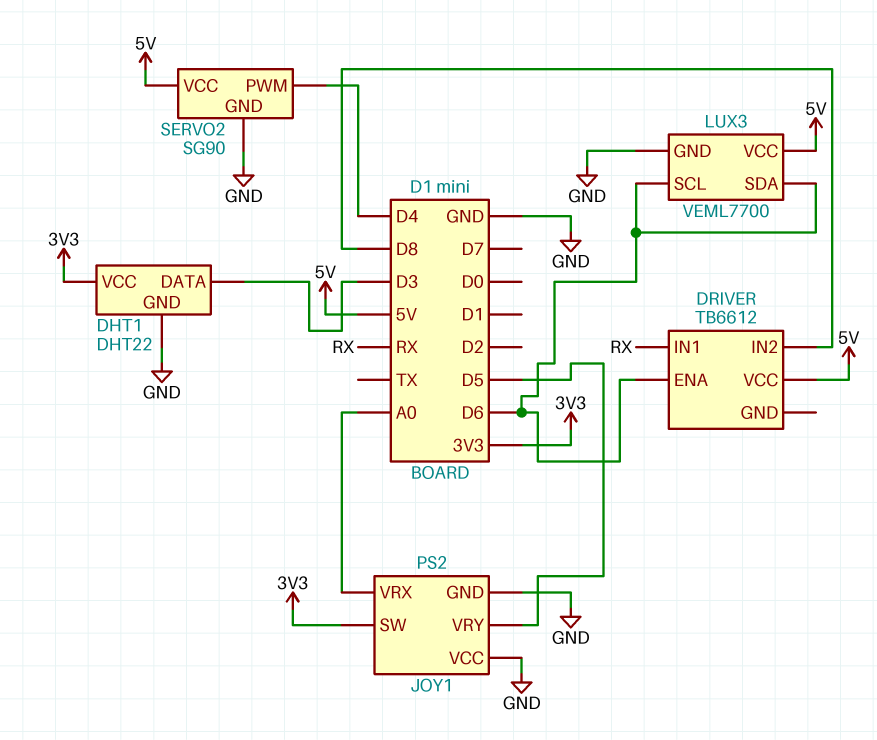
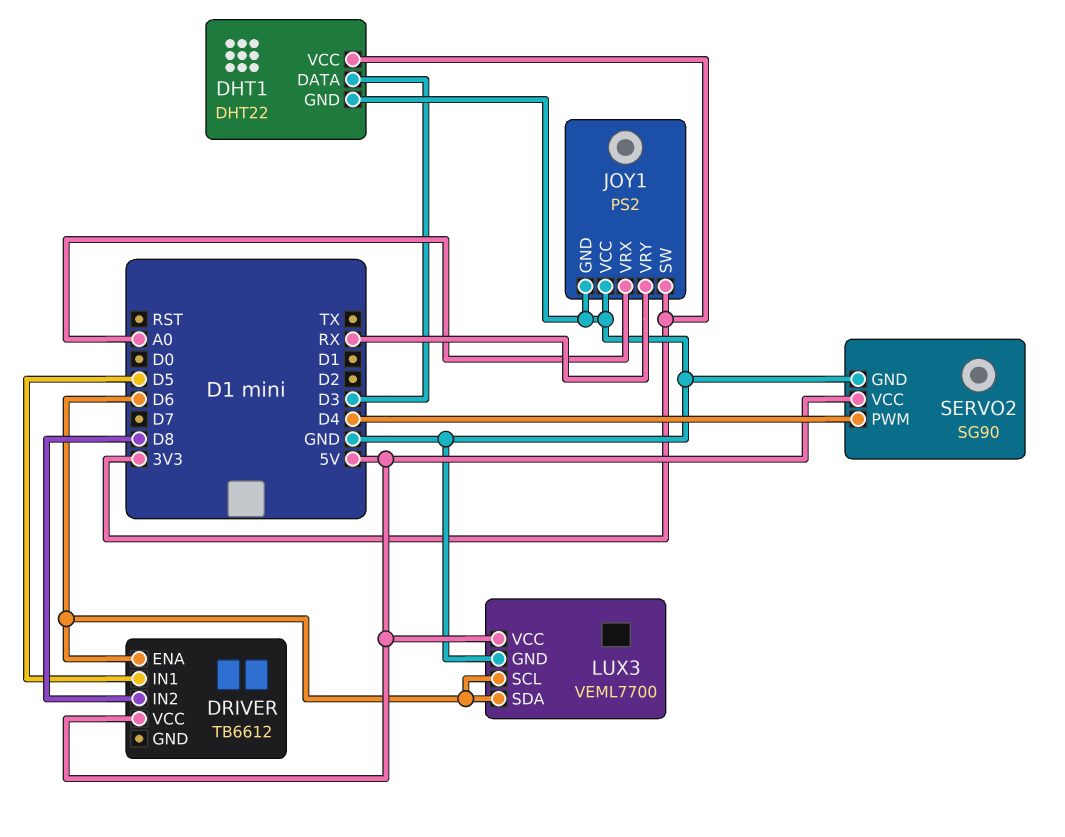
DRIVER pin IN1: RX -> D5
JOY1 pin VRY: D5 -> RX

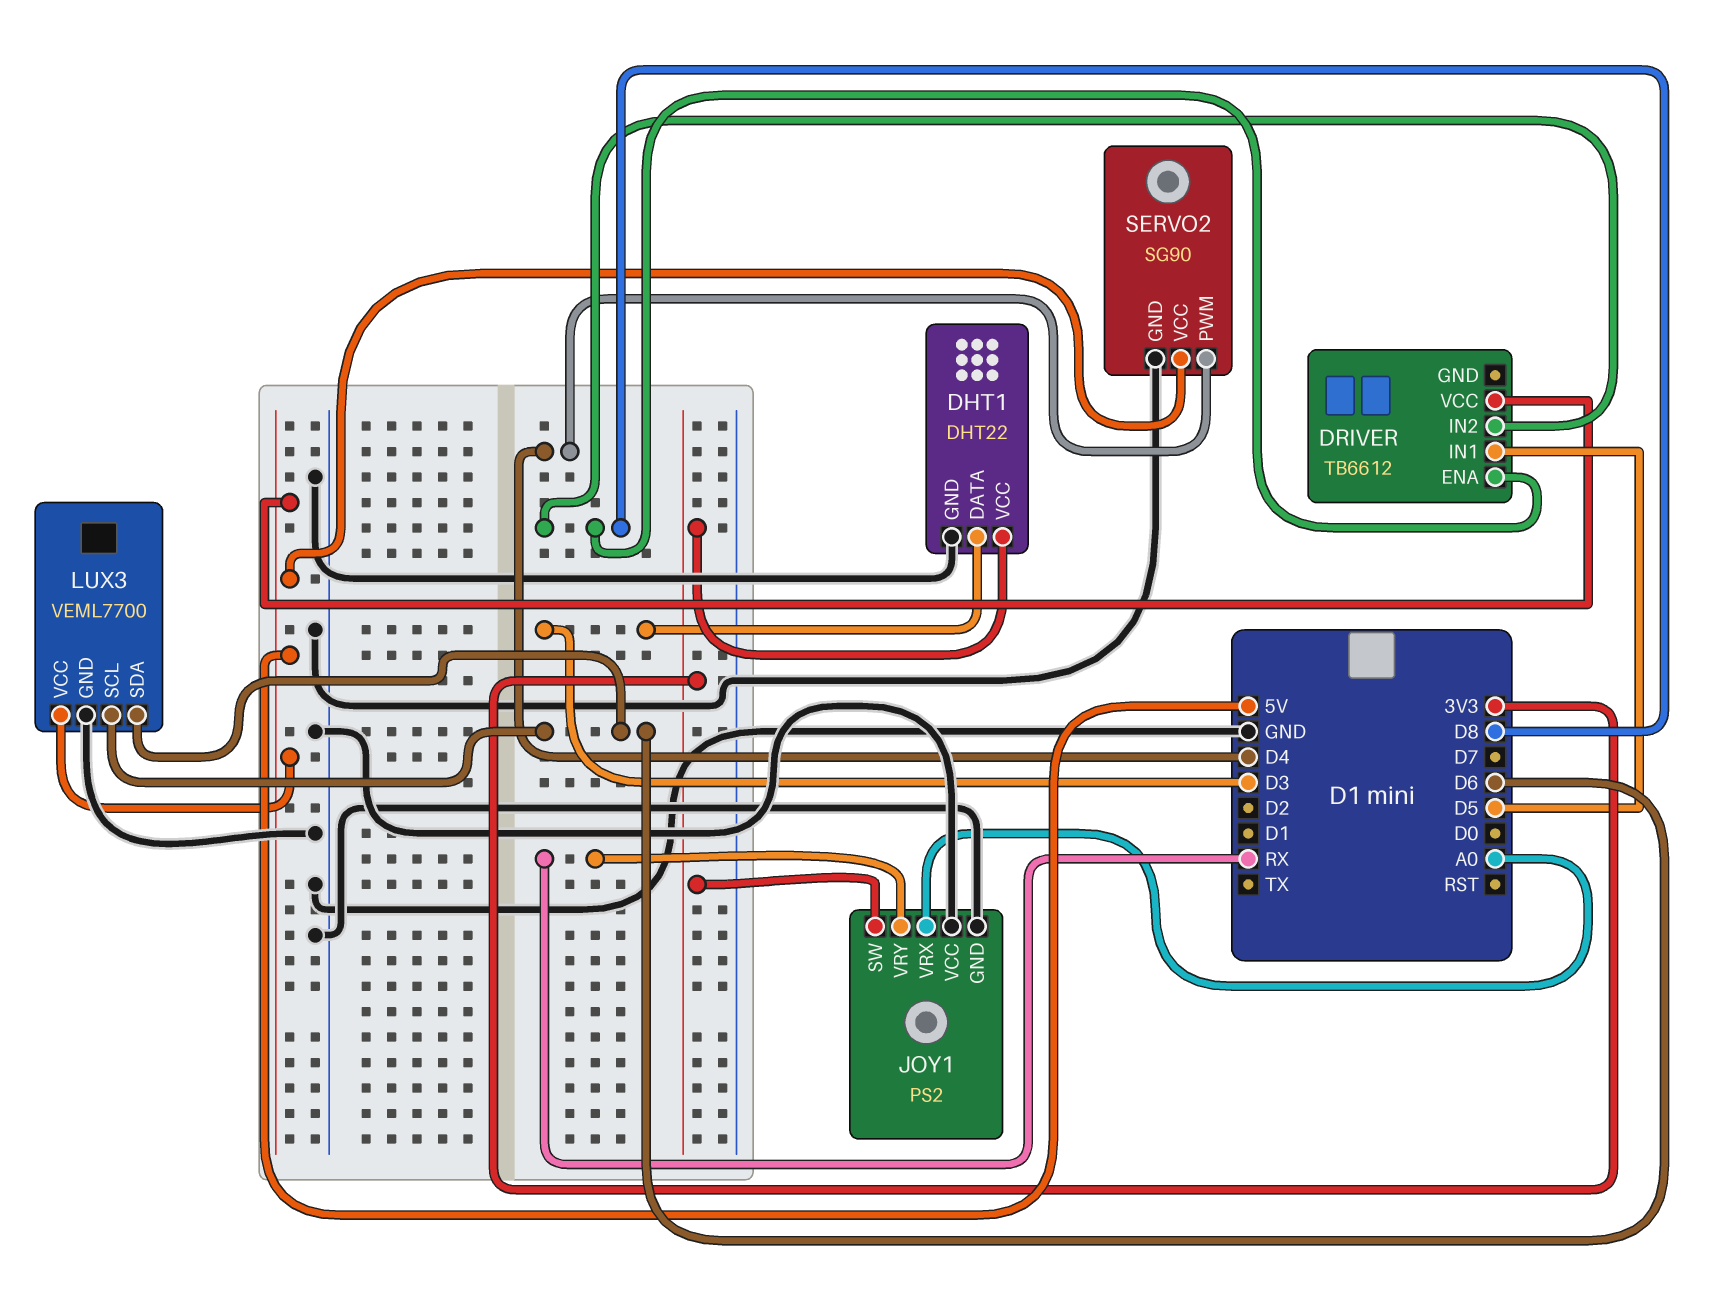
DRIVER pin ENA: D6 -> D8

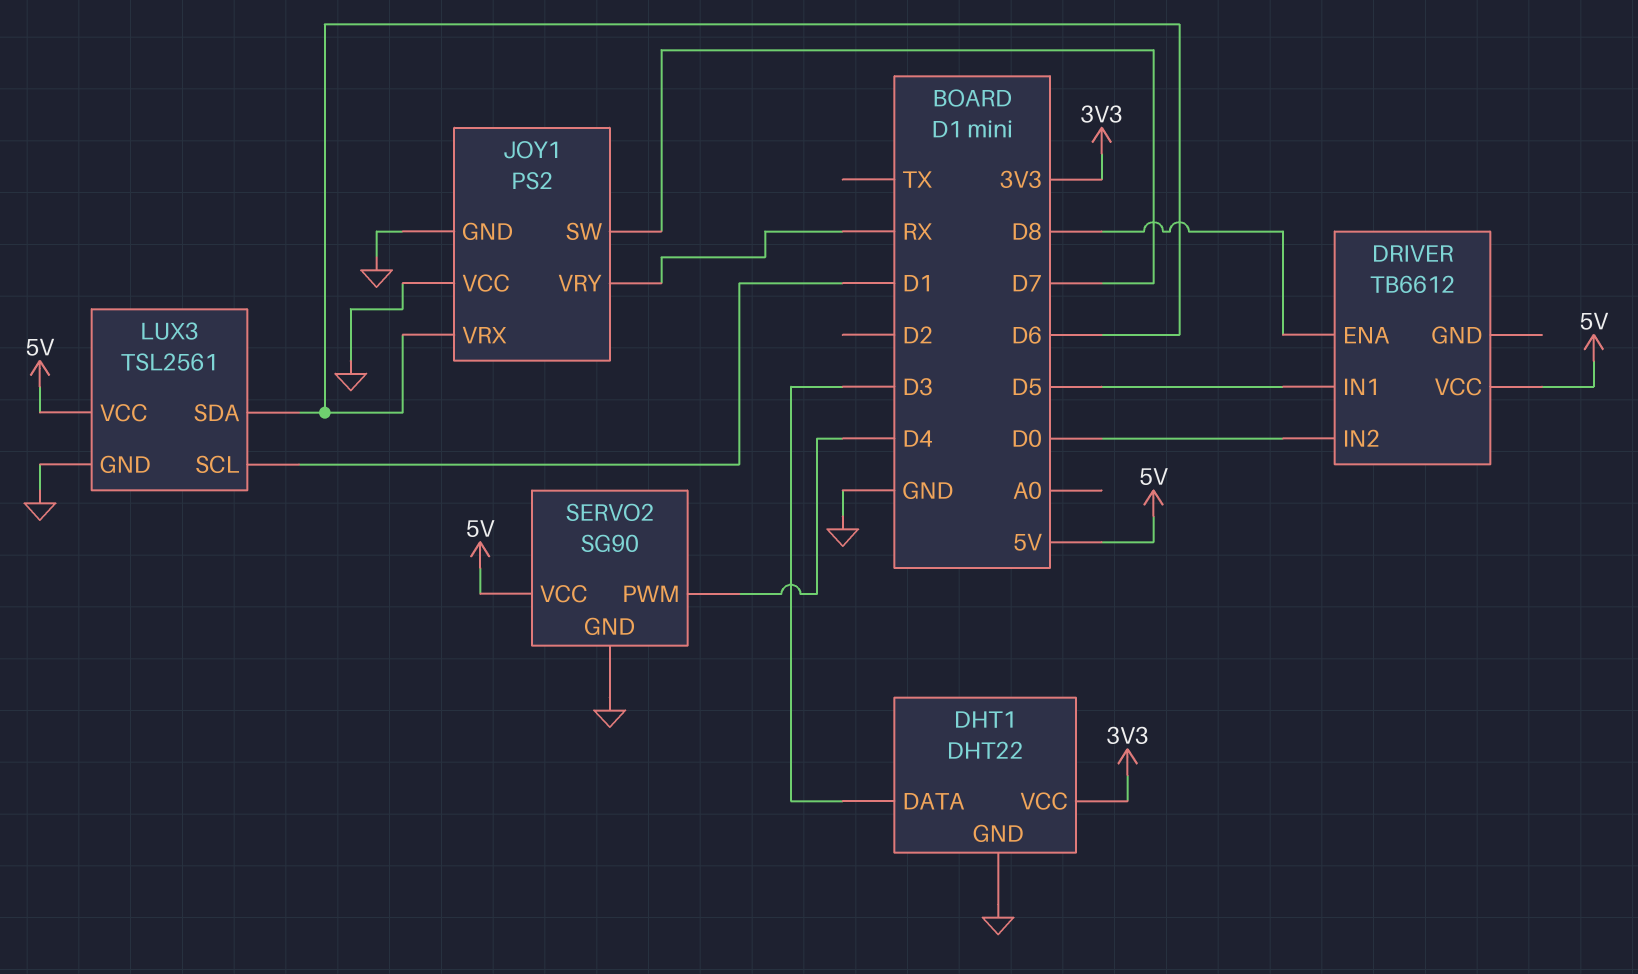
DRIVER pin IN2: D8 -> D0
JOY1 pin SW: 3V3 -> D7
JOY1 pin VRX: A0 -> D6
LUX3: VEML7700 -> TSL2561
LUX3 pin SCL: D6 -> D1

